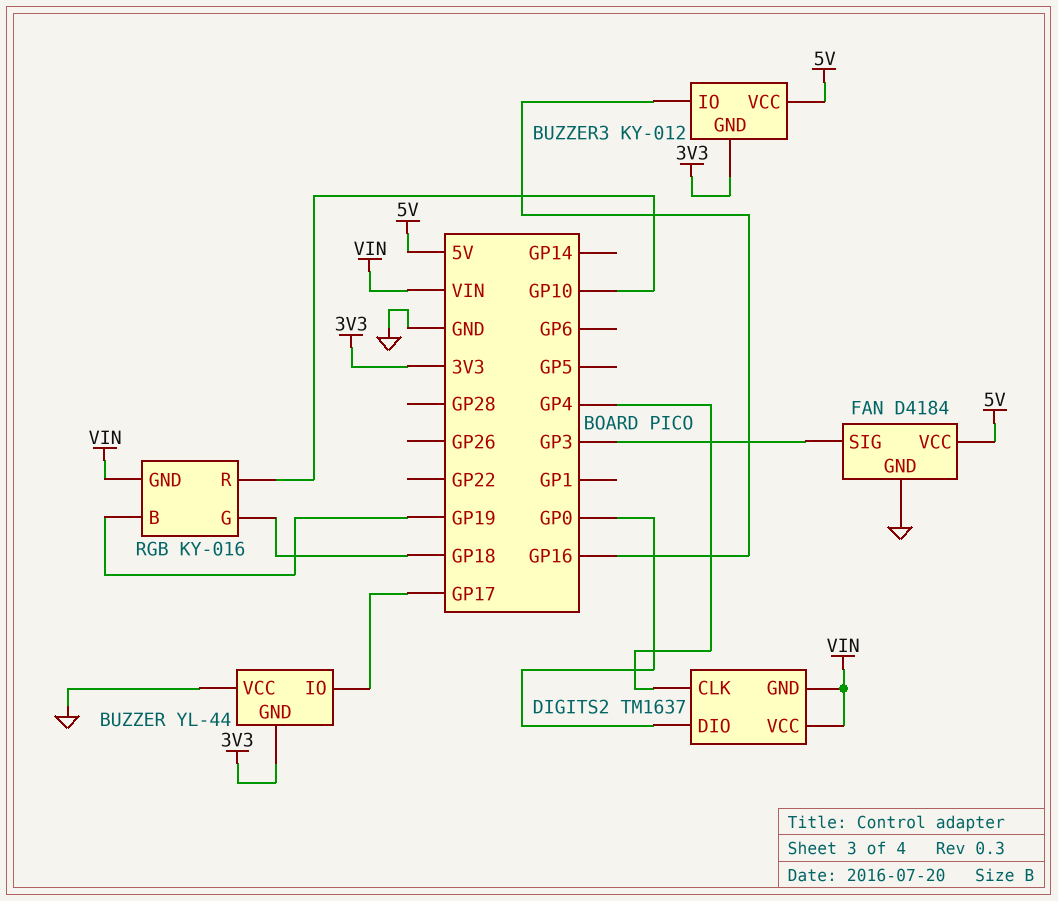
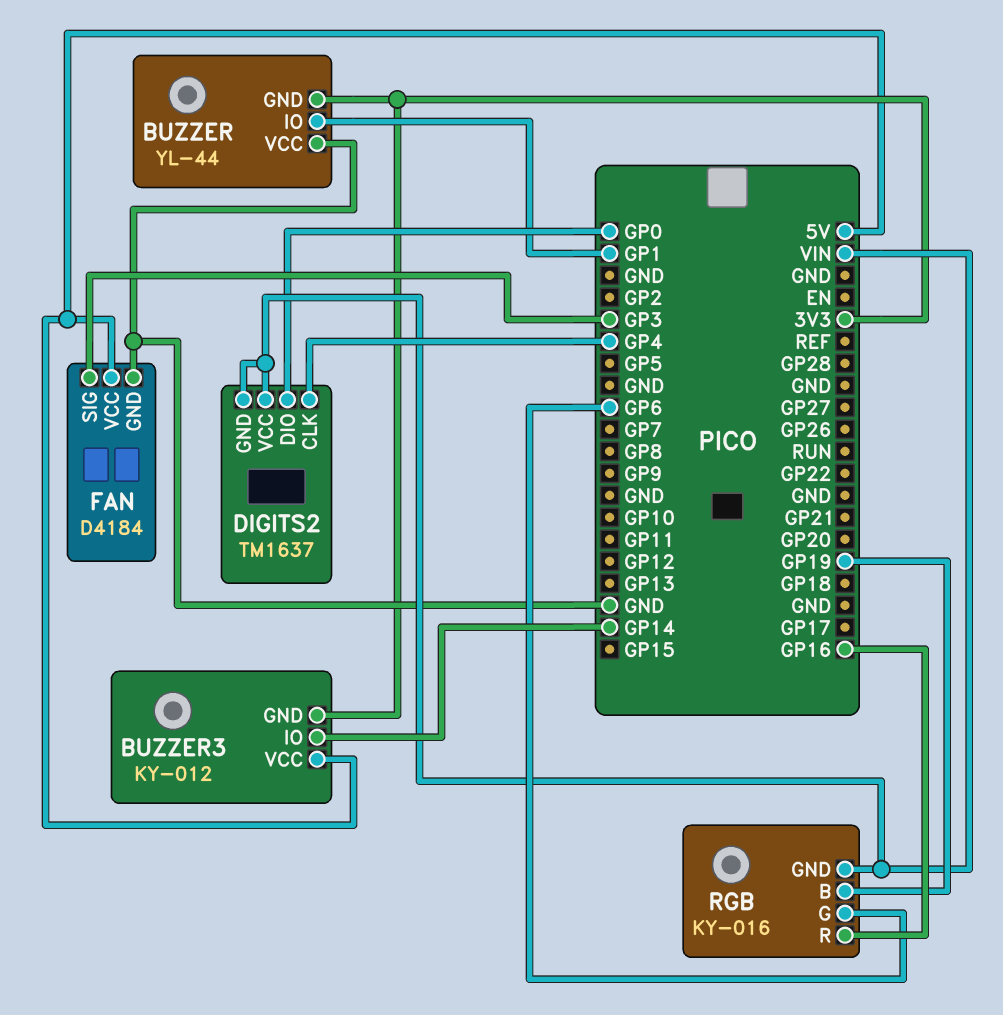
BUZZER pin IO: GP17 -> GP1
BUZZER3 pin IO: GP16 -> GP14
RGB pin G: GP18 -> GP6
RGB pin R: GP10 -> GP16

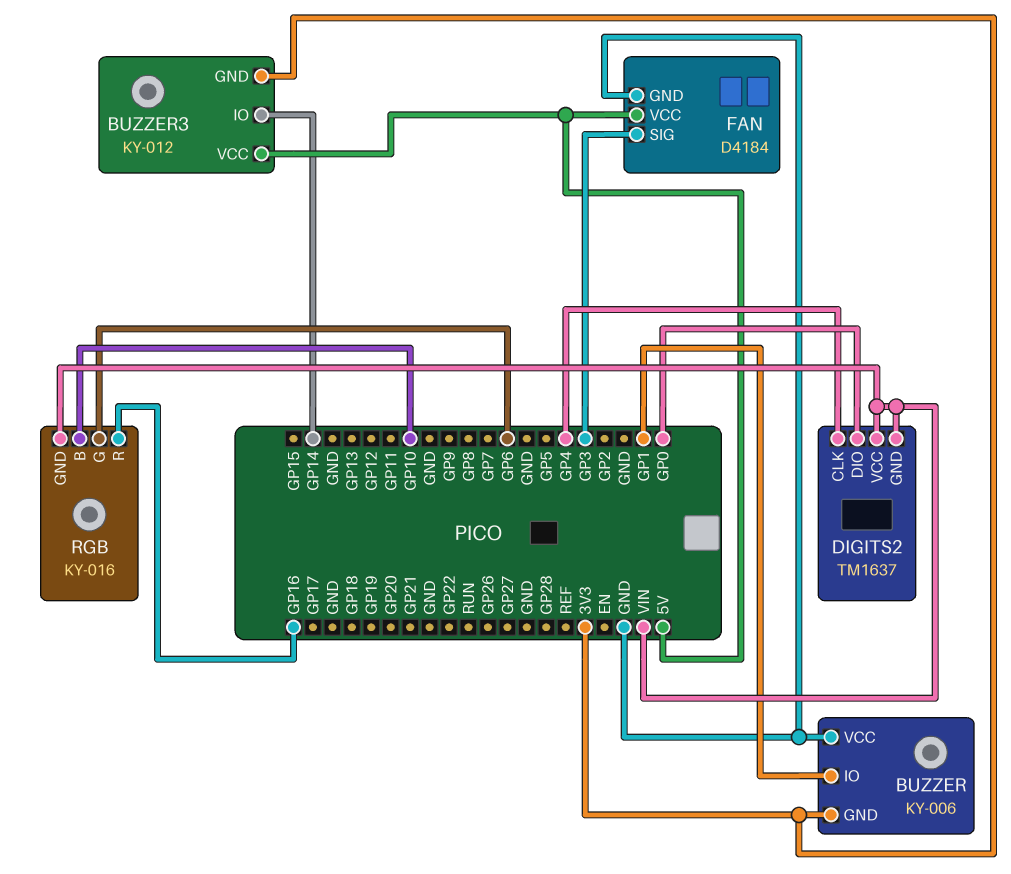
BUZZER: YL-44 -> KY-006
RGB pin B: GP19 -> GP10

